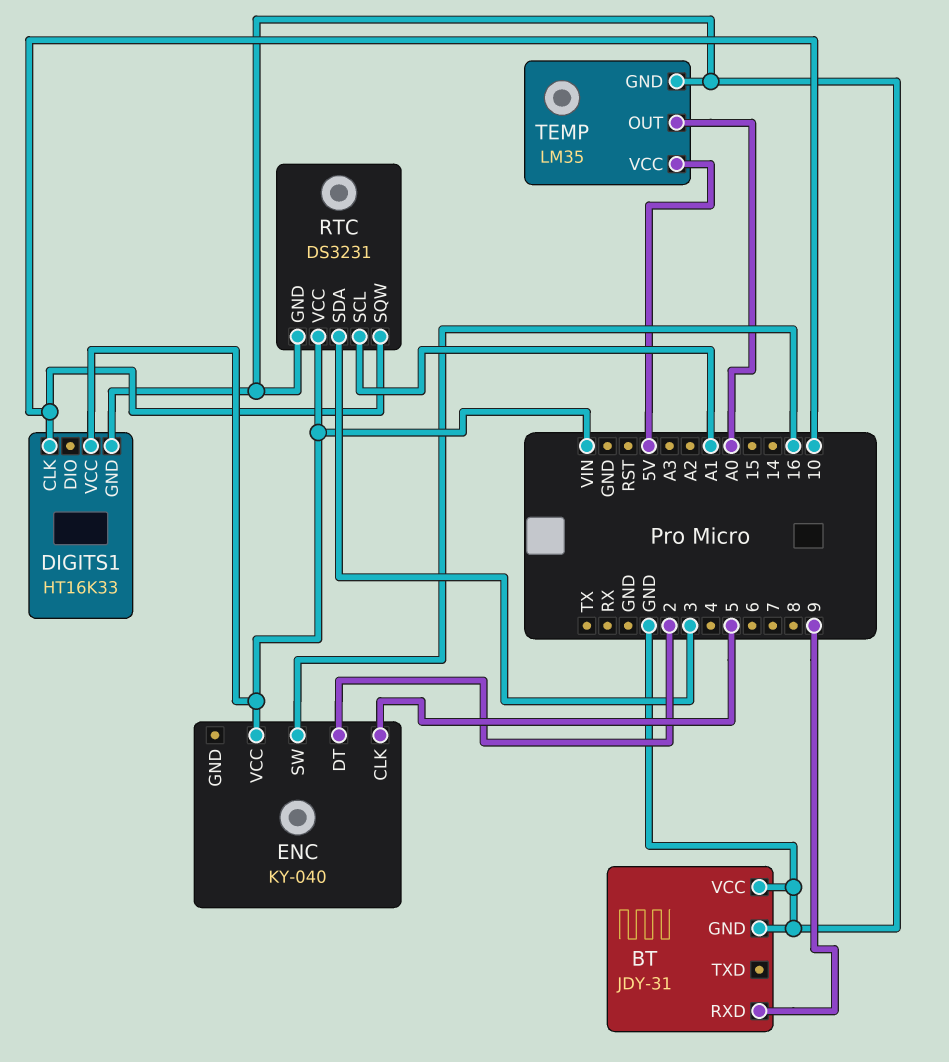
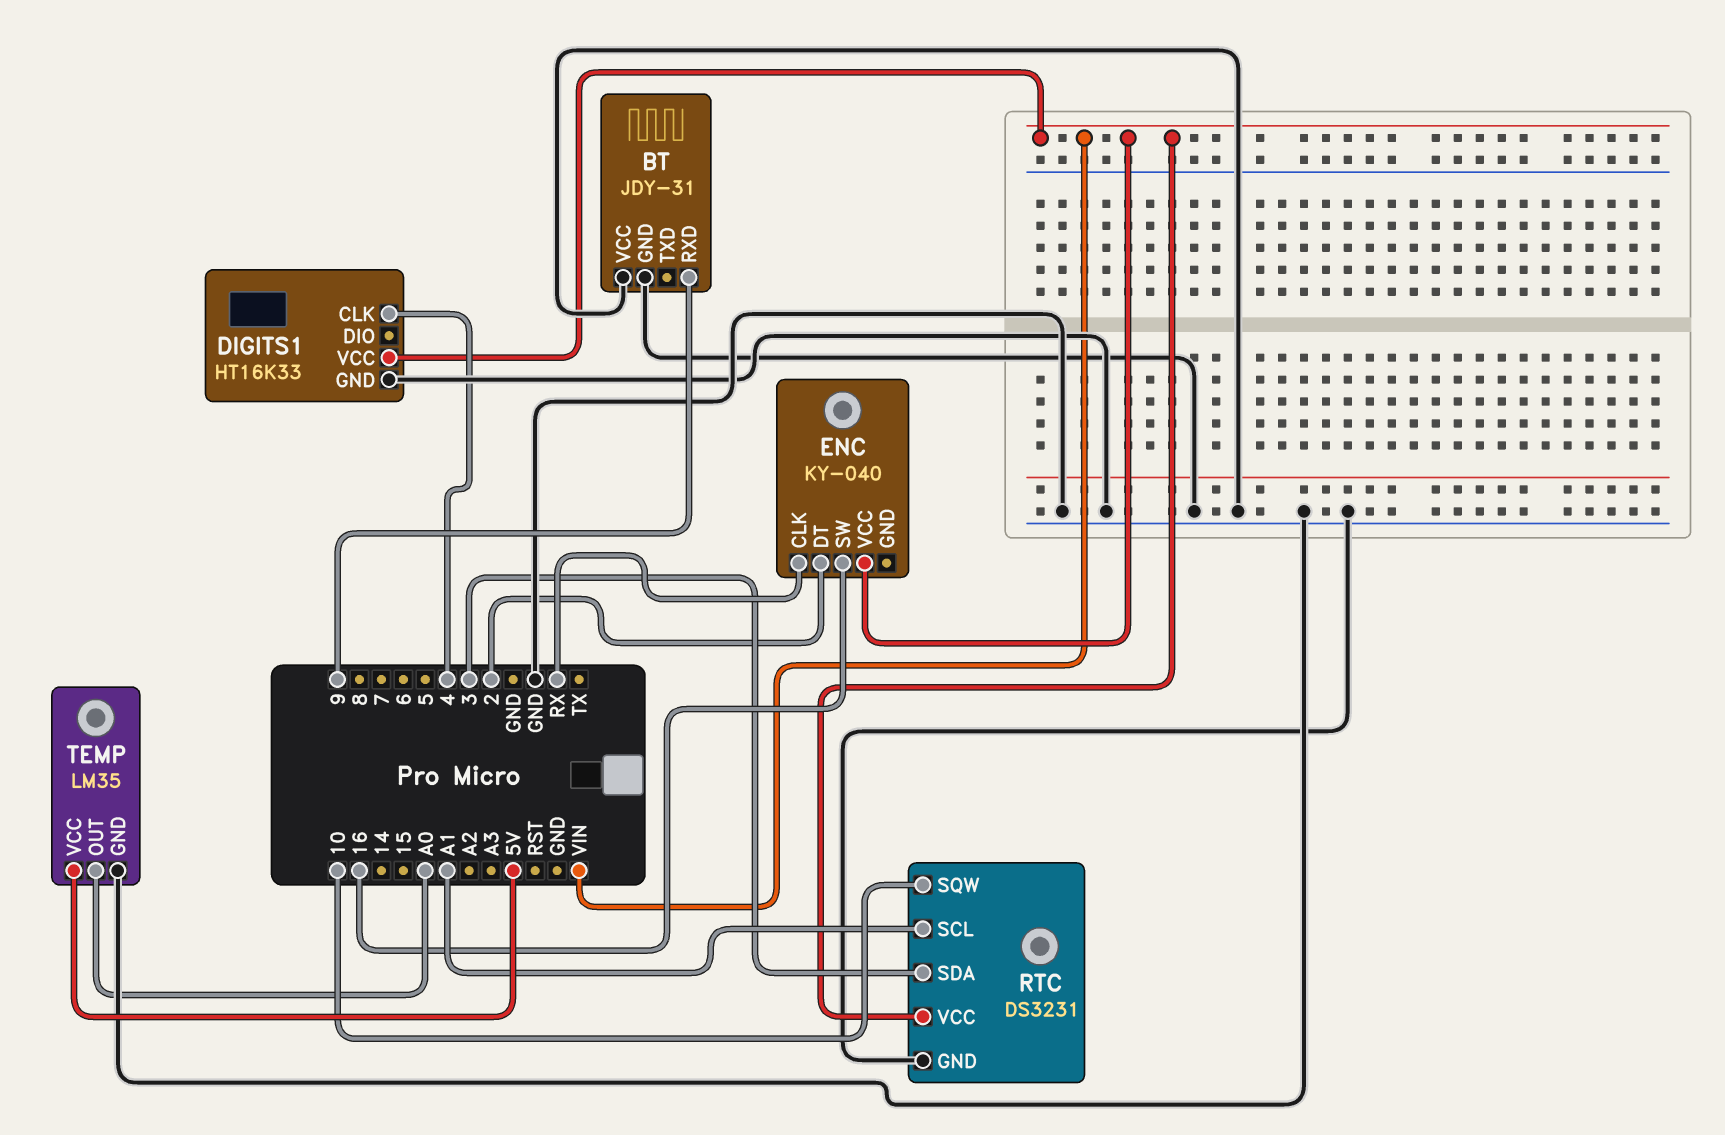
DIGITS1 pin CLK: 10 -> 4
ENC pin CLK: 5 -> RX

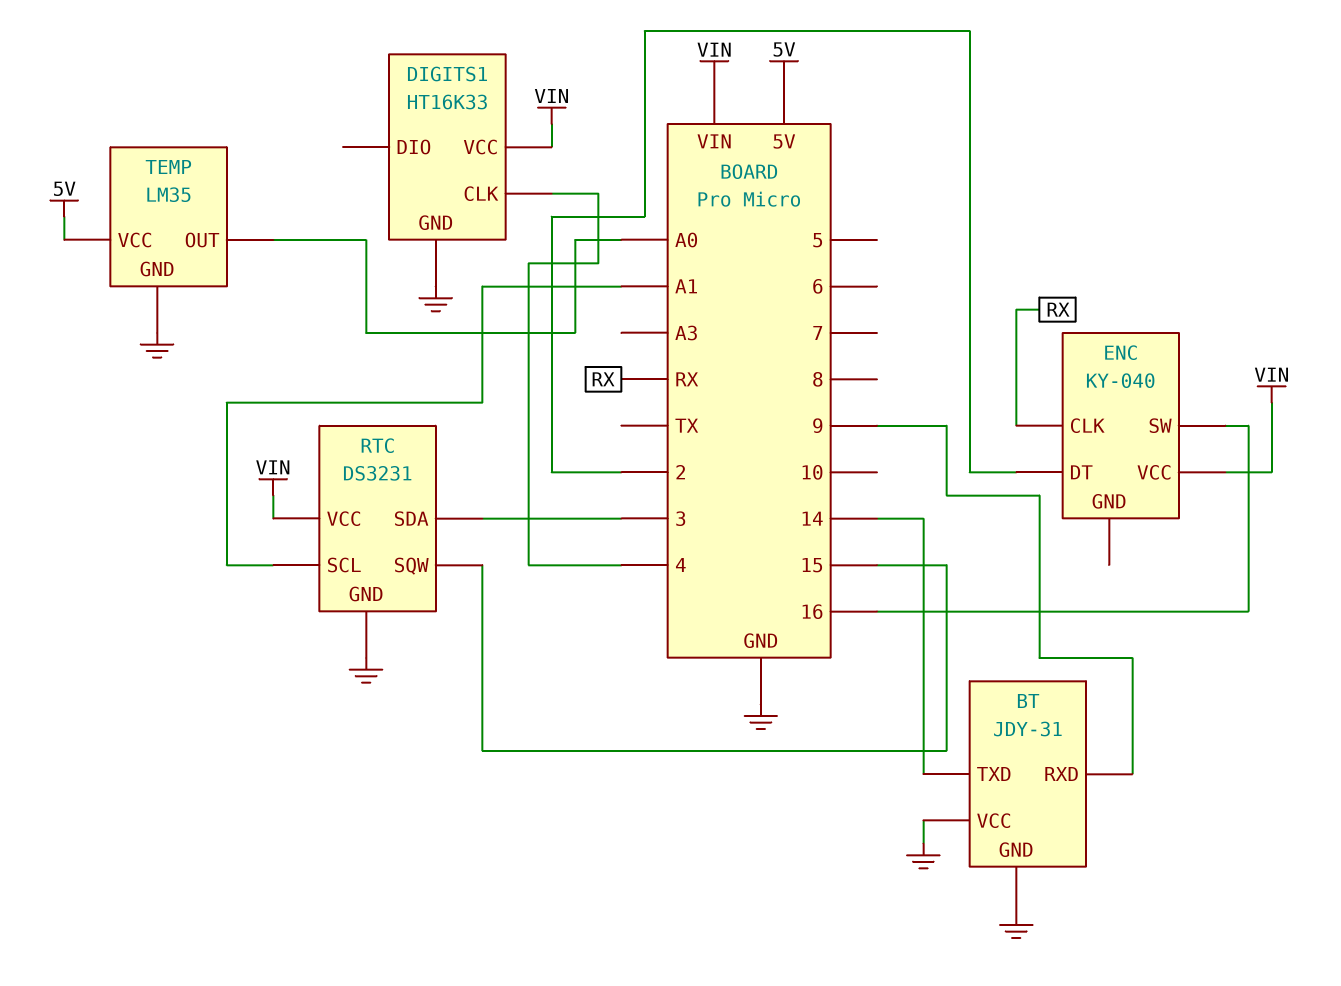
BT pin TXD: none -> 14
RTC pin SQW: 10 -> 15

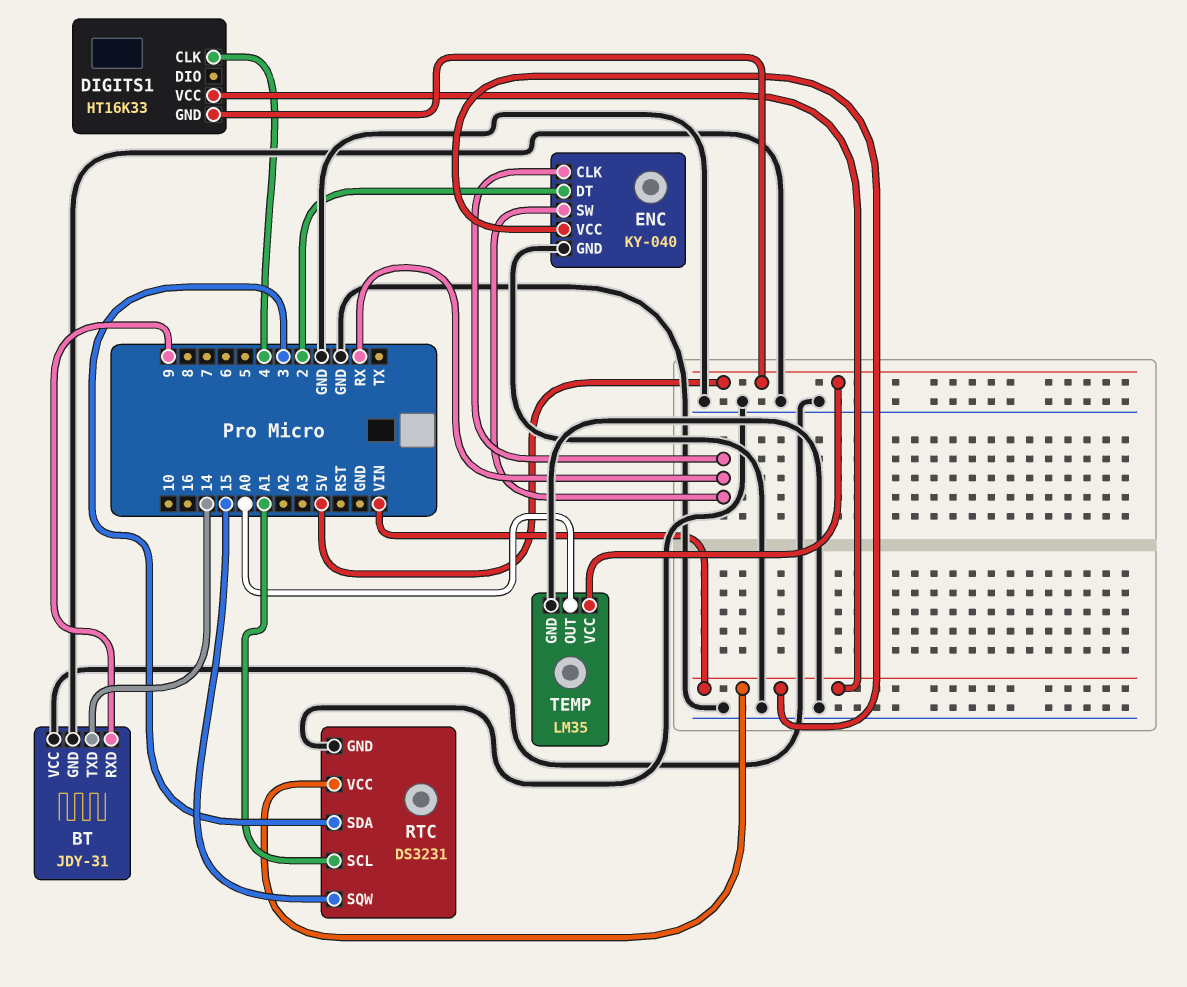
DIGITS1 pin GND: GND -> 5V
ENC pin GND: none -> GND
ENC pin SW: 16 -> RX

